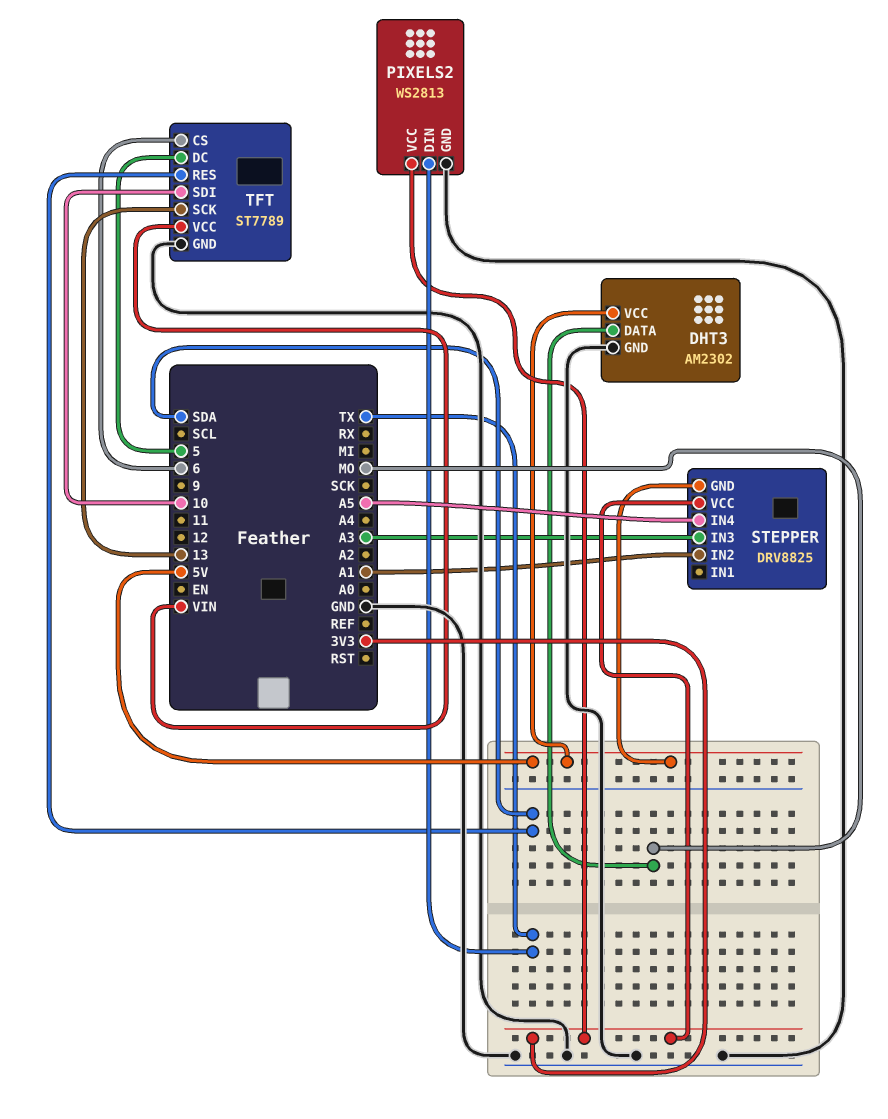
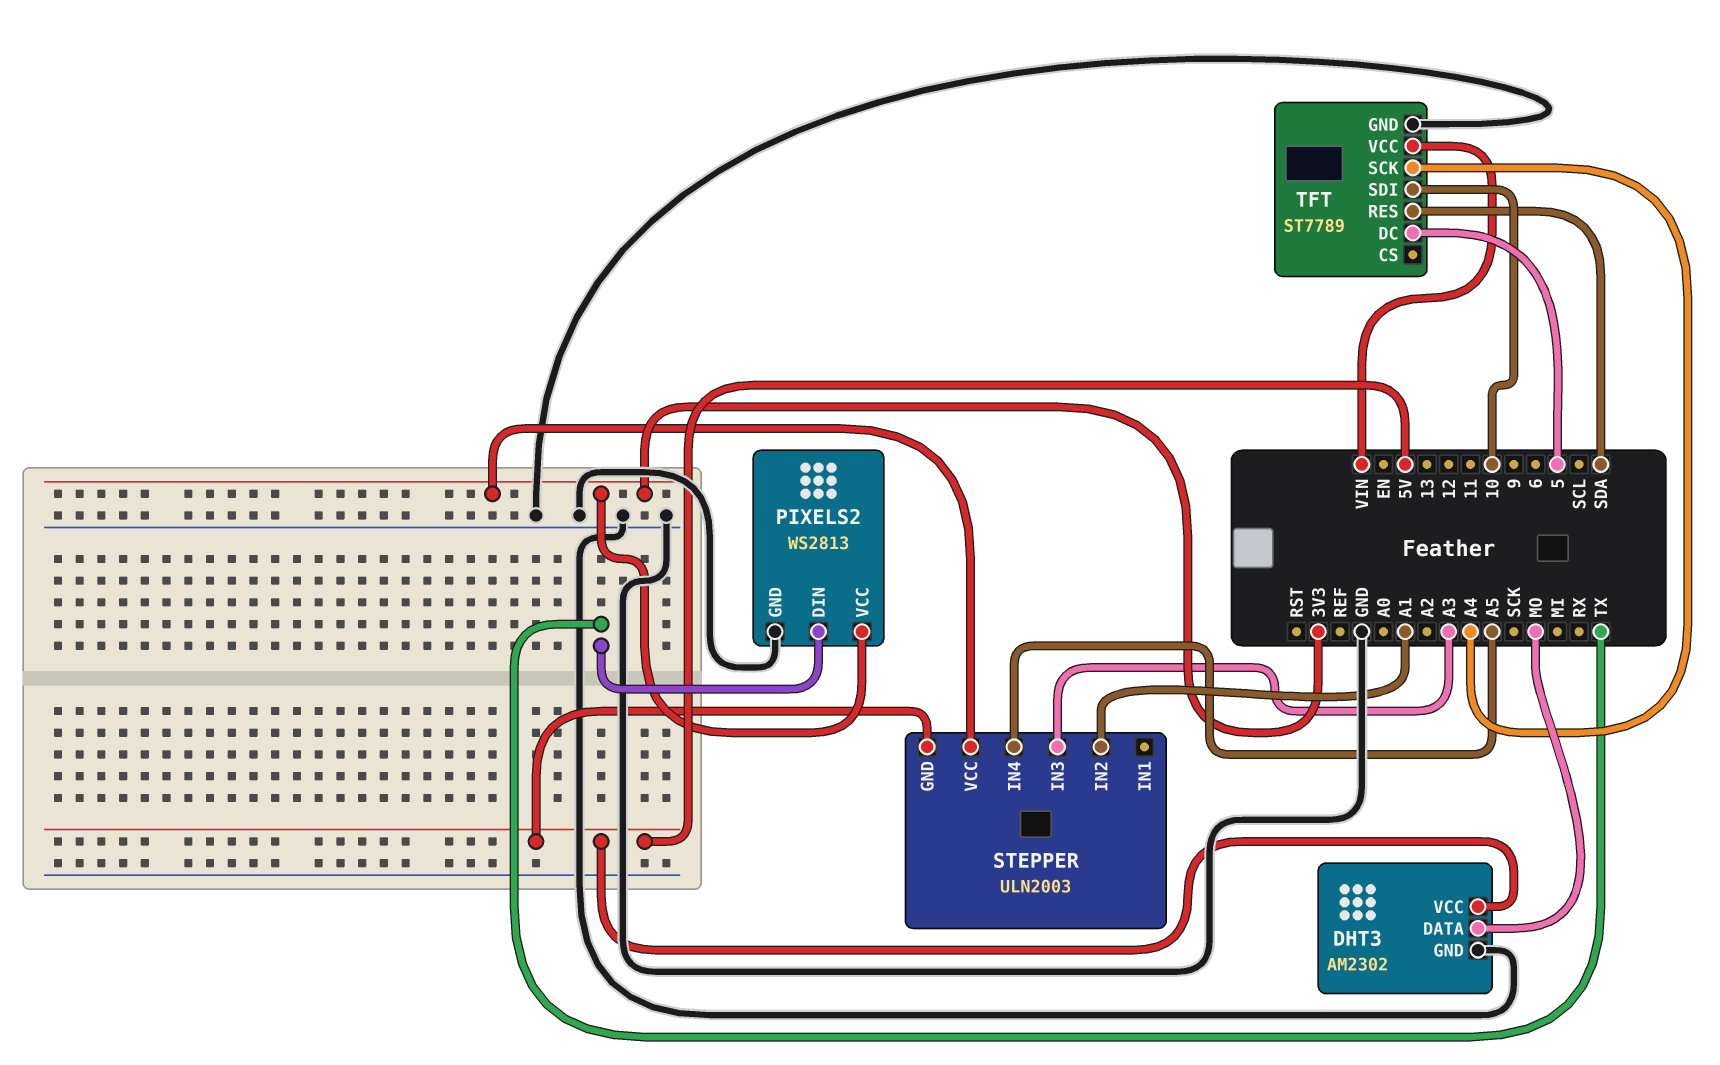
STEPPER: DRV8825 -> ULN2003
TFT pin CS: 6 -> none
TFT pin SCK: 13 -> A4

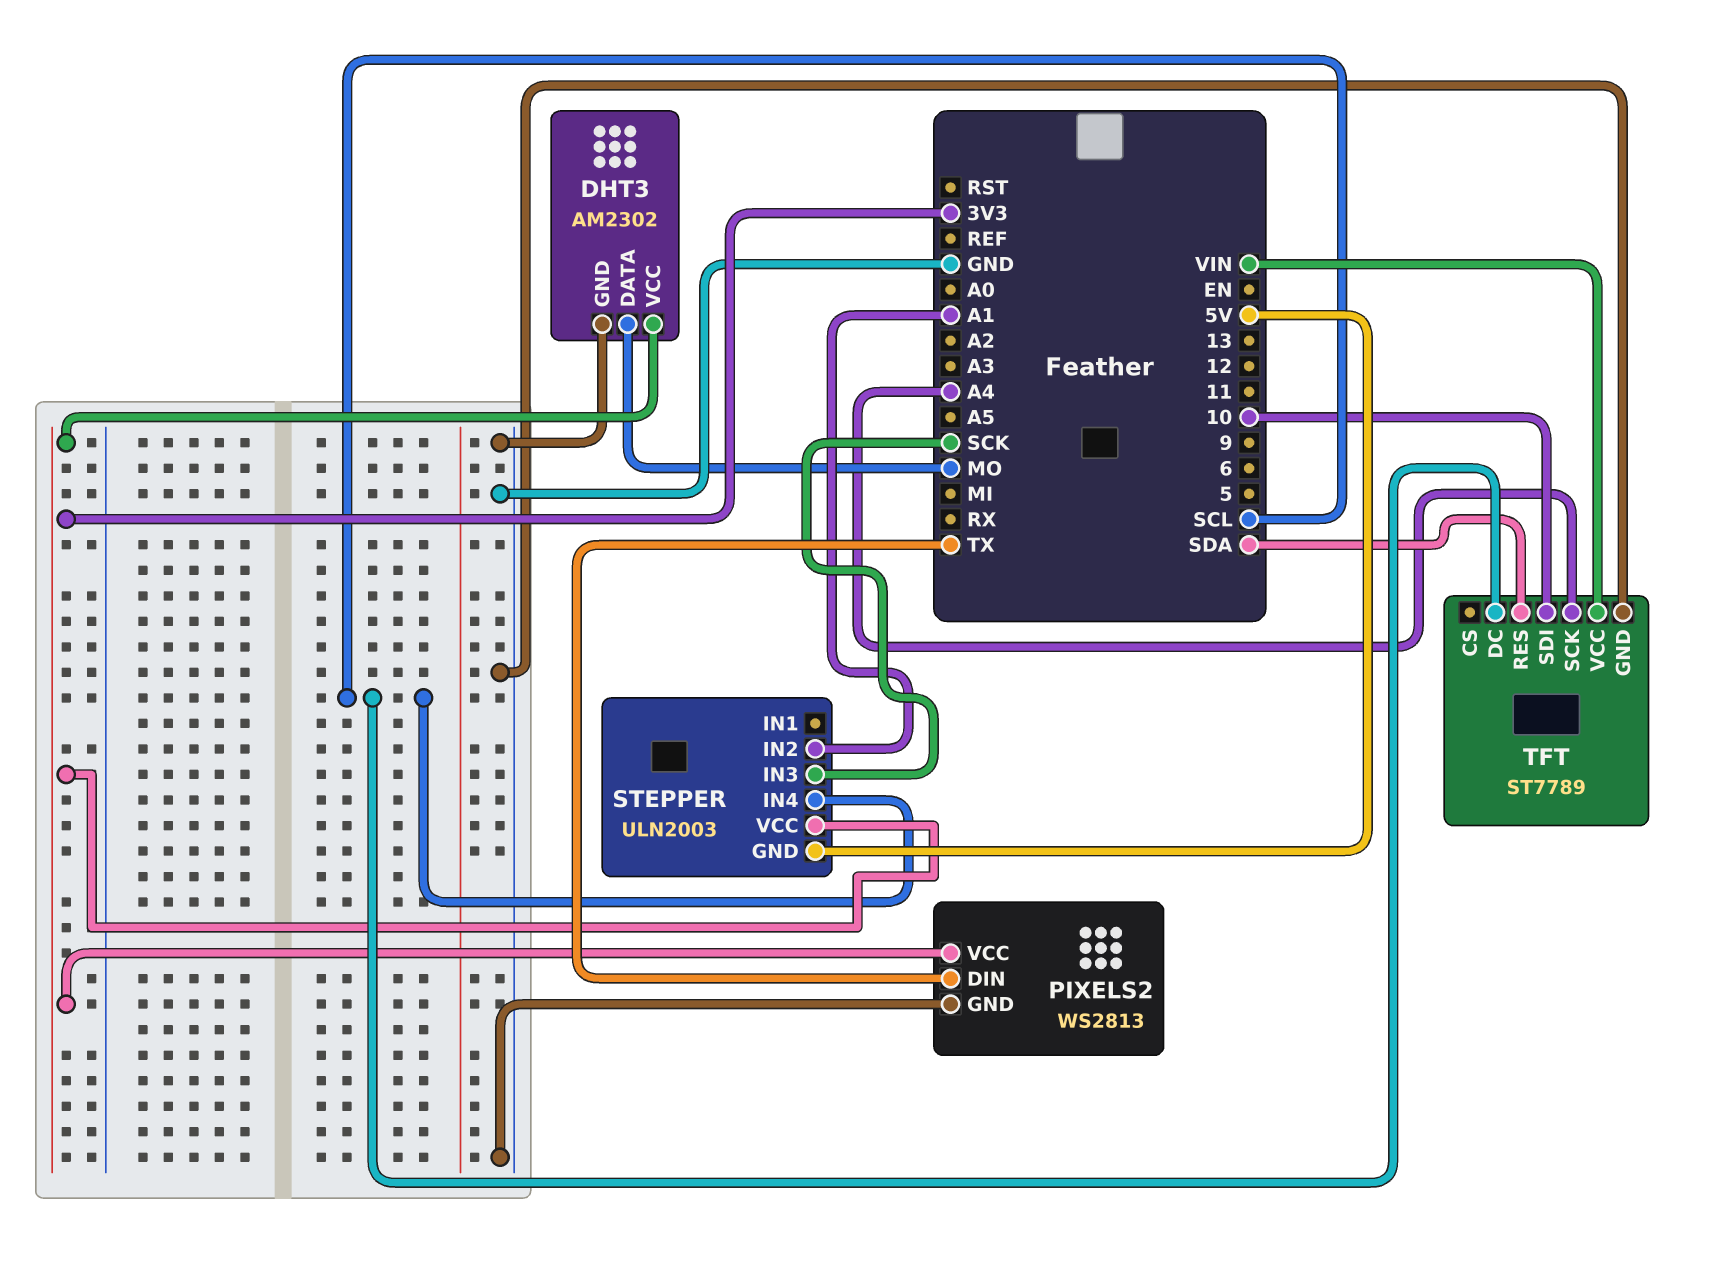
DHT3 pin VCC: 5V -> 3V3
STEPPER pin IN3: A3 -> SCK
STEPPER pin IN4: A5 -> SCL
TFT pin DC: 5 -> SCL

